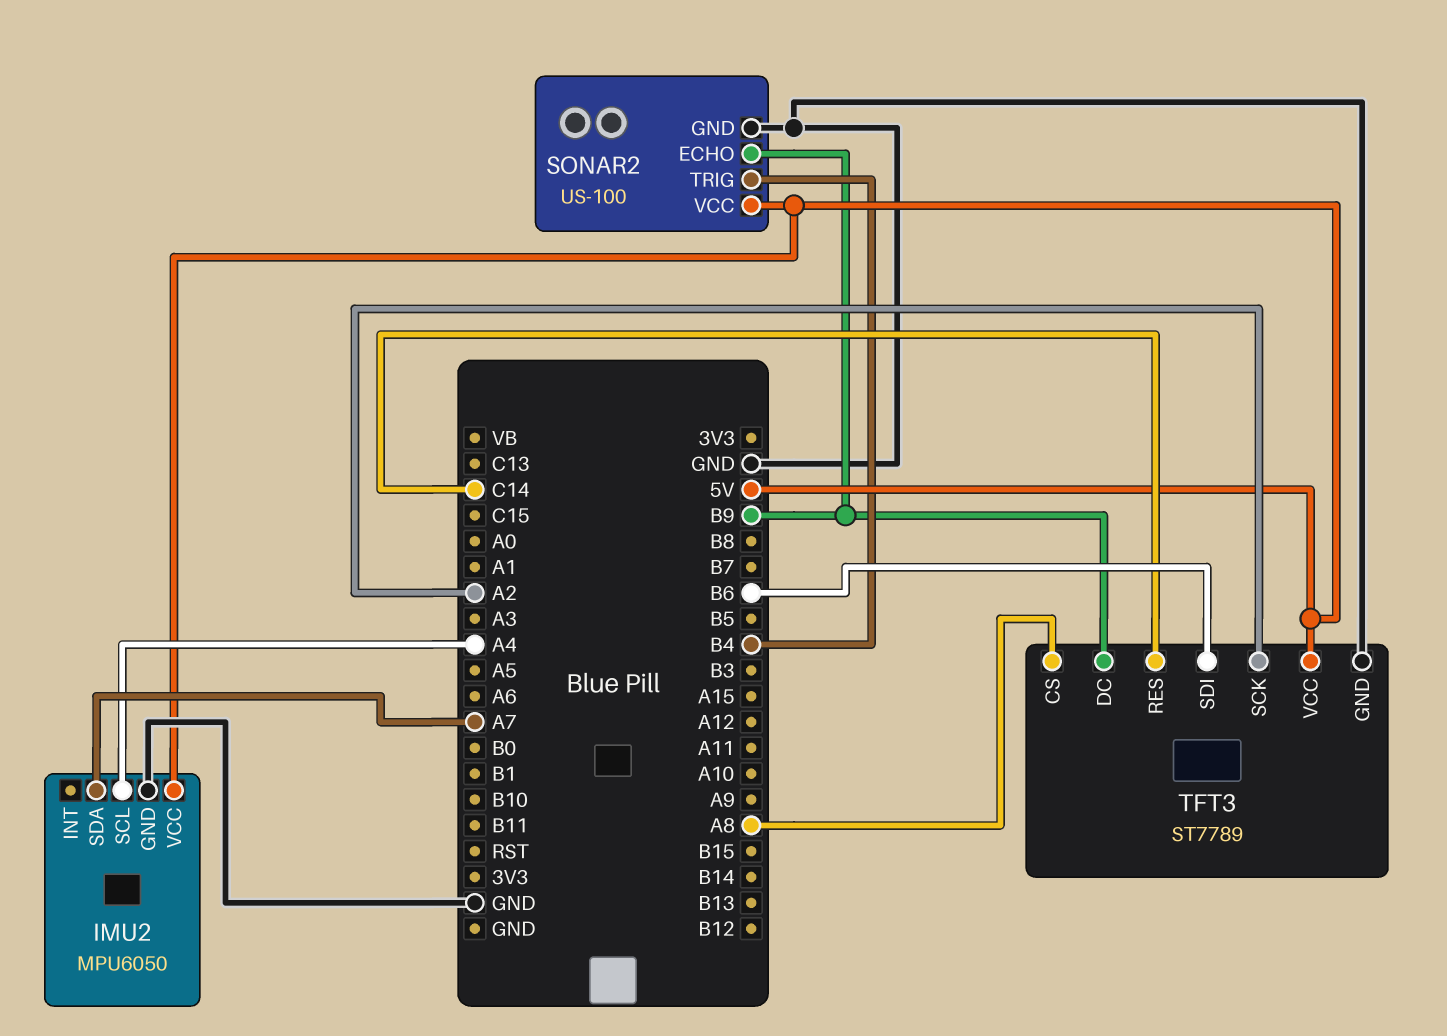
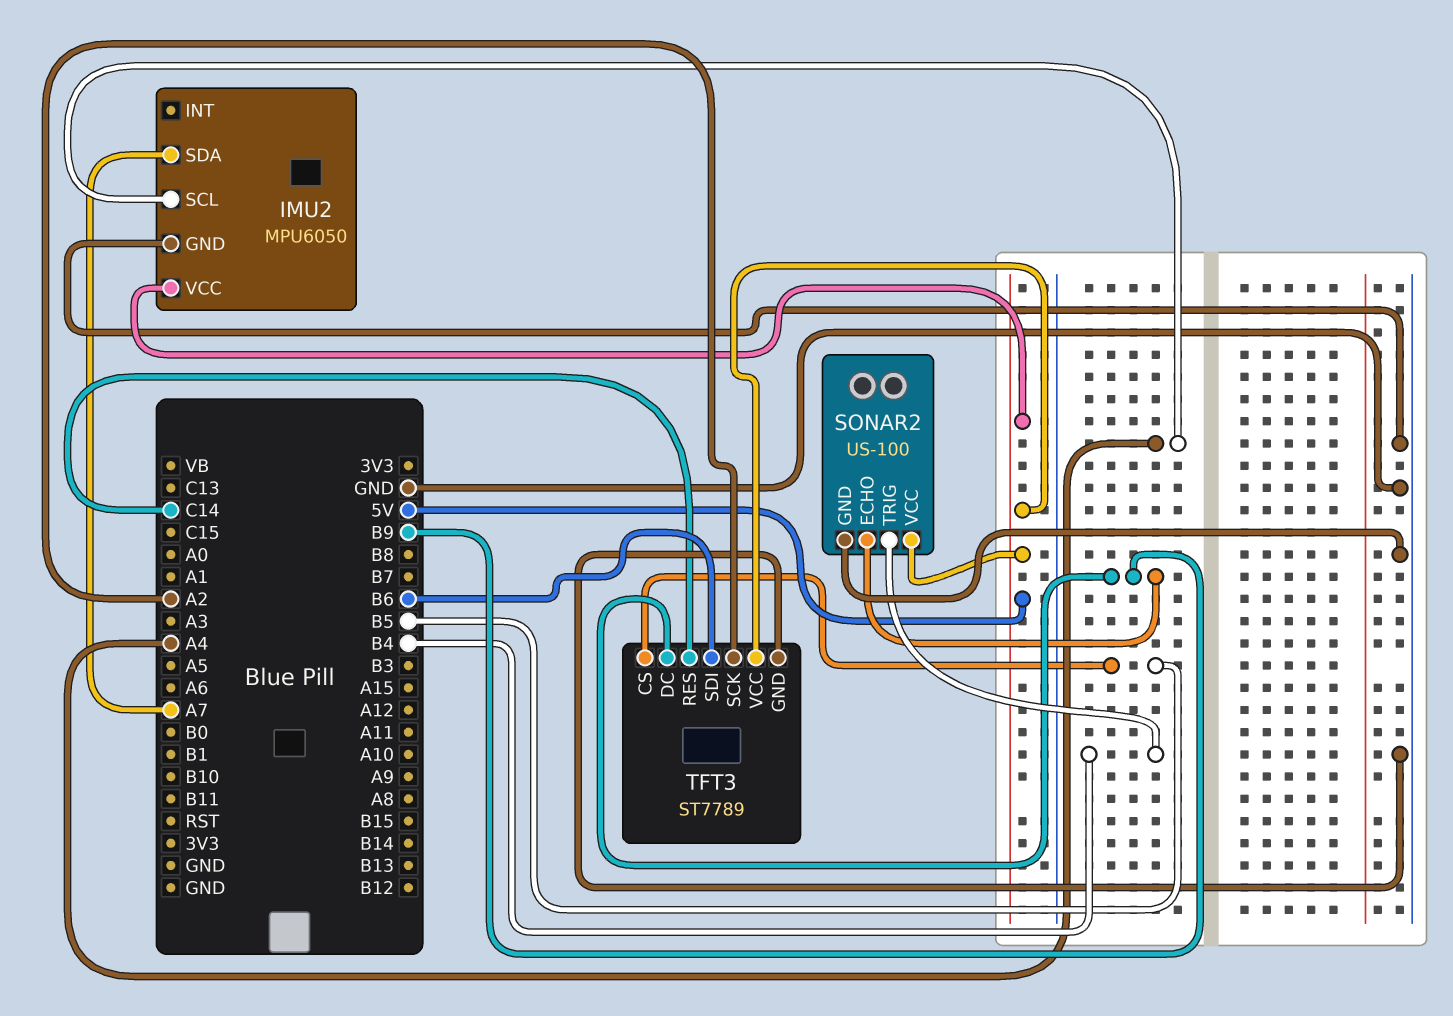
TFT3 pin CS: A8 -> B5

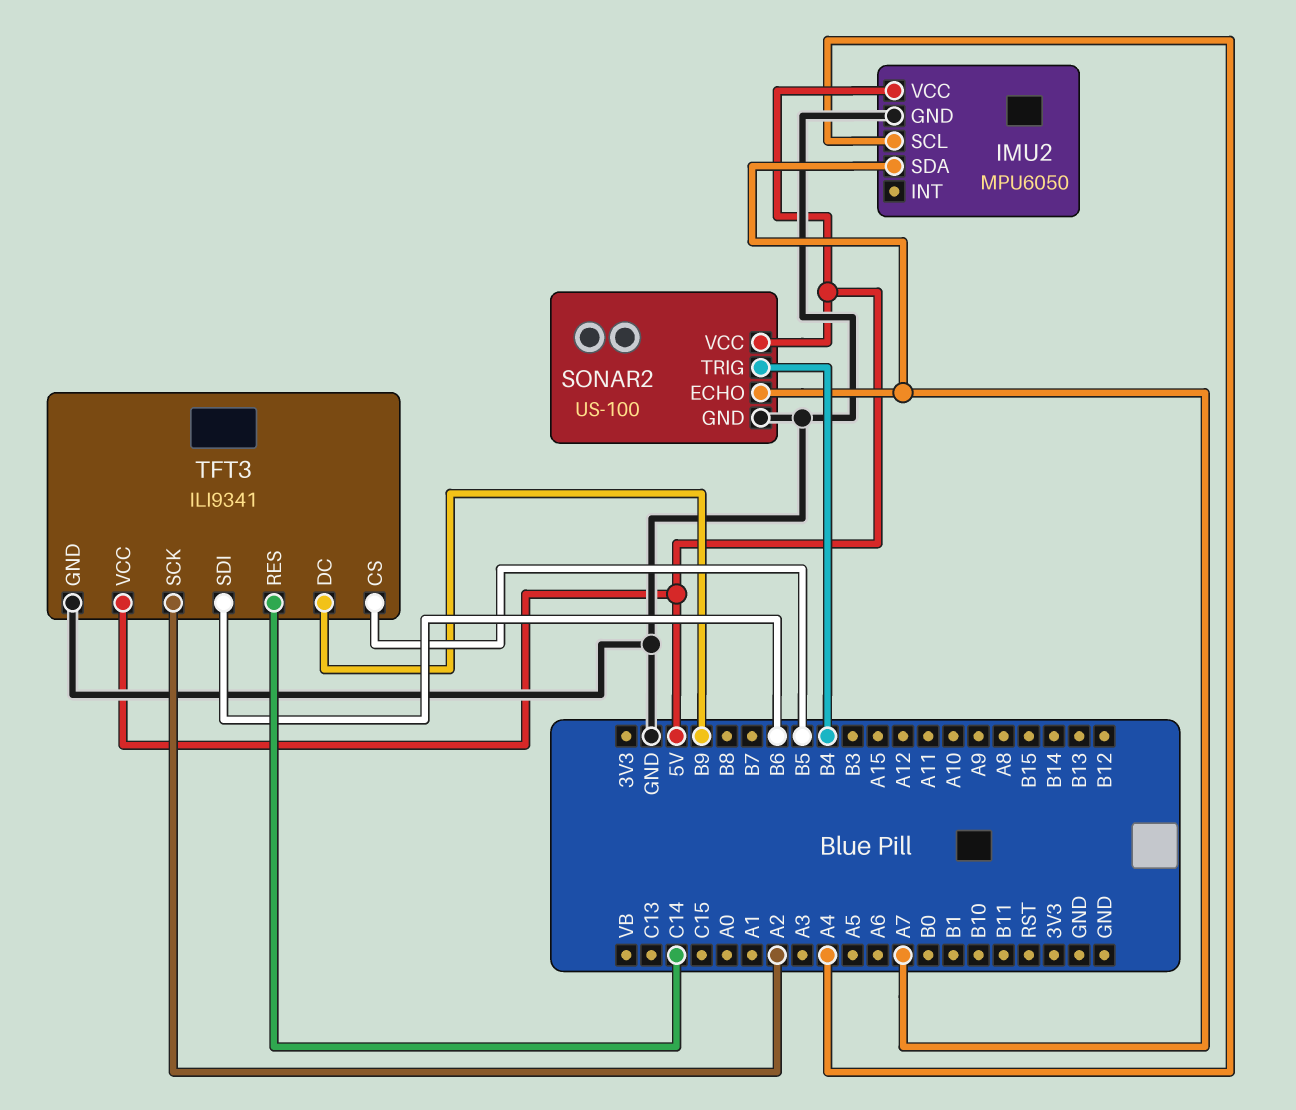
SONAR2 pin ECHO: B9 -> A7
TFT3: ST7789 -> ILI9341

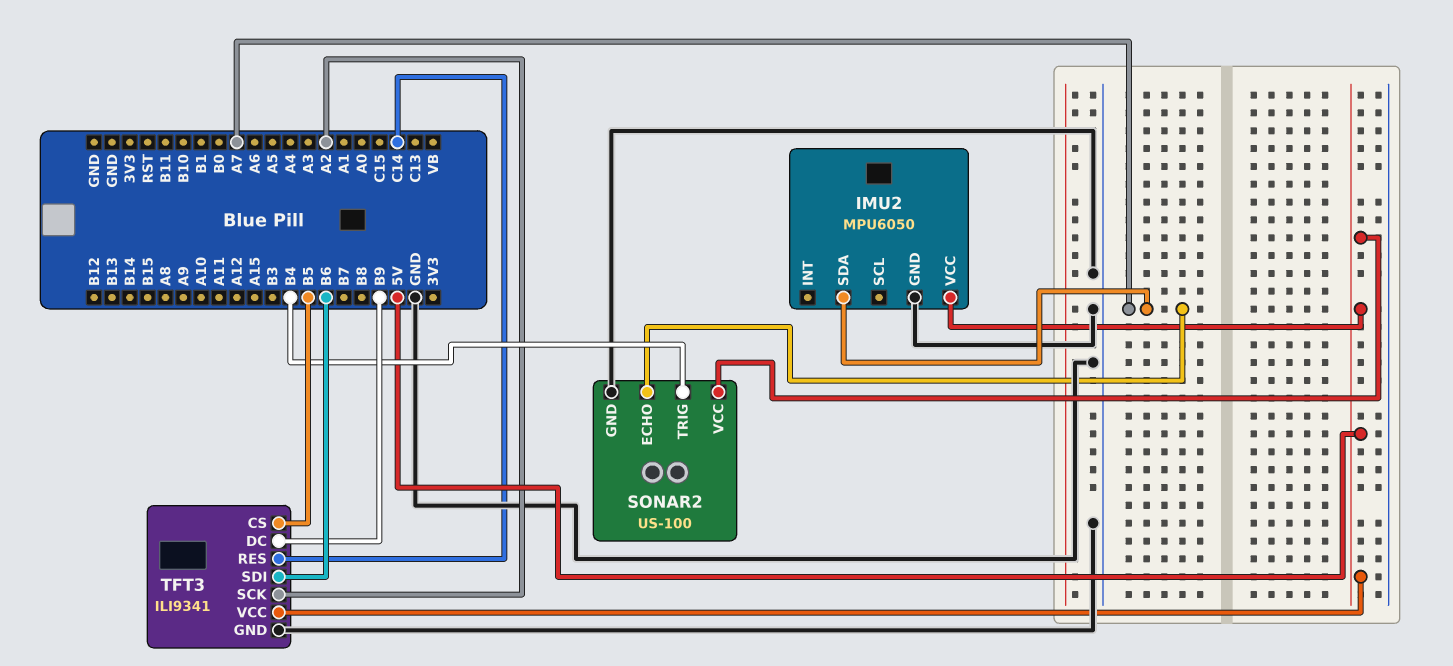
IMU2 pin SCL: A4 -> none

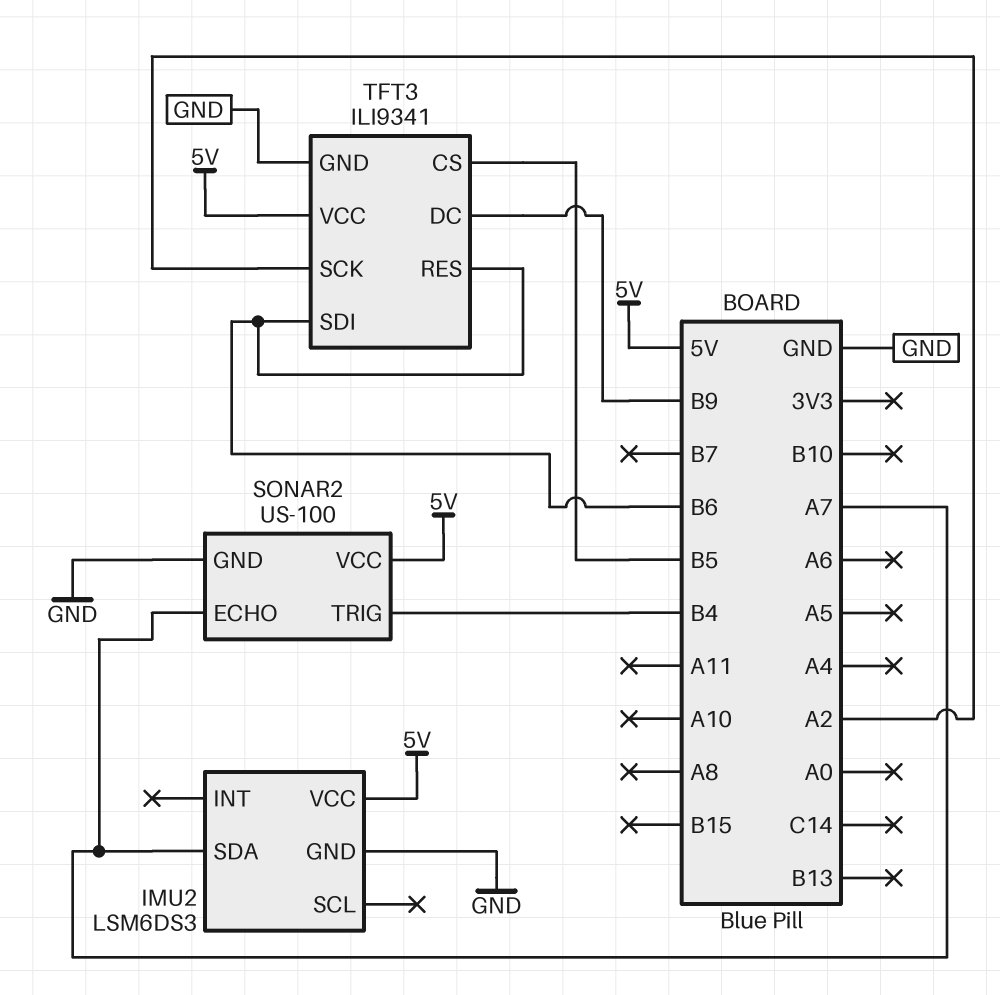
IMU2: MPU6050 -> LSM6DS3
TFT3 pin RES: C14 -> B6

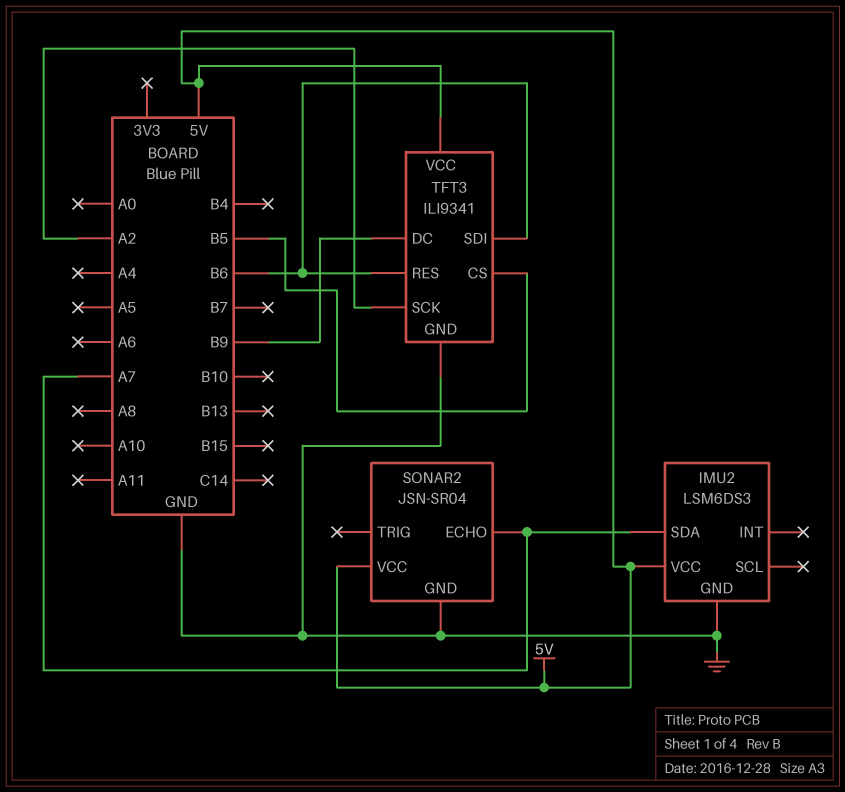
SONAR2: US-100 -> JSN-SR04
SONAR2 pin TRIG: B4 -> none

